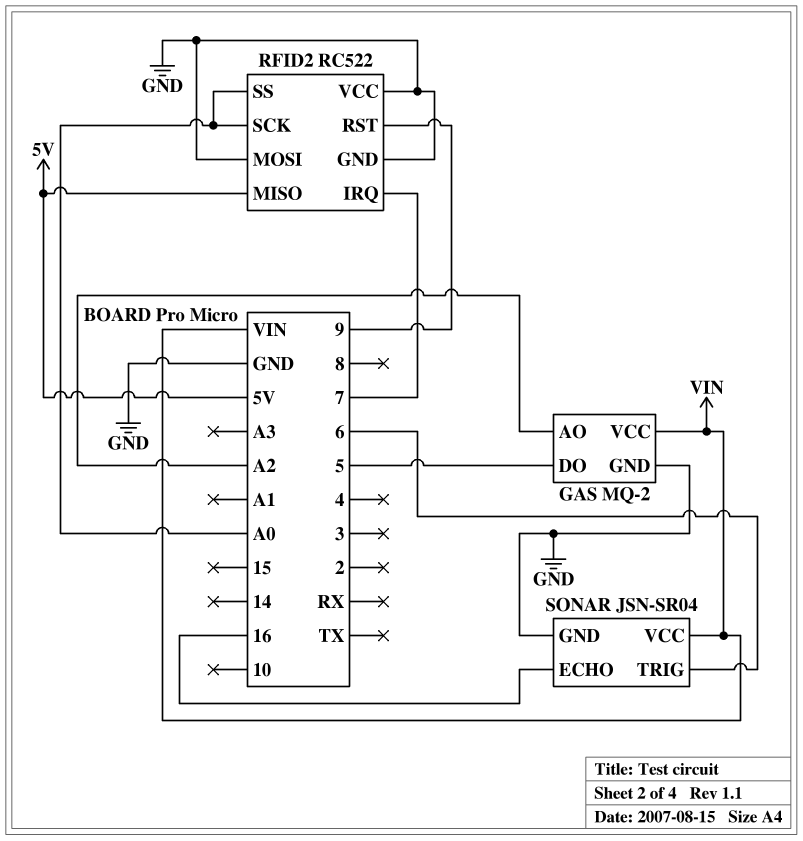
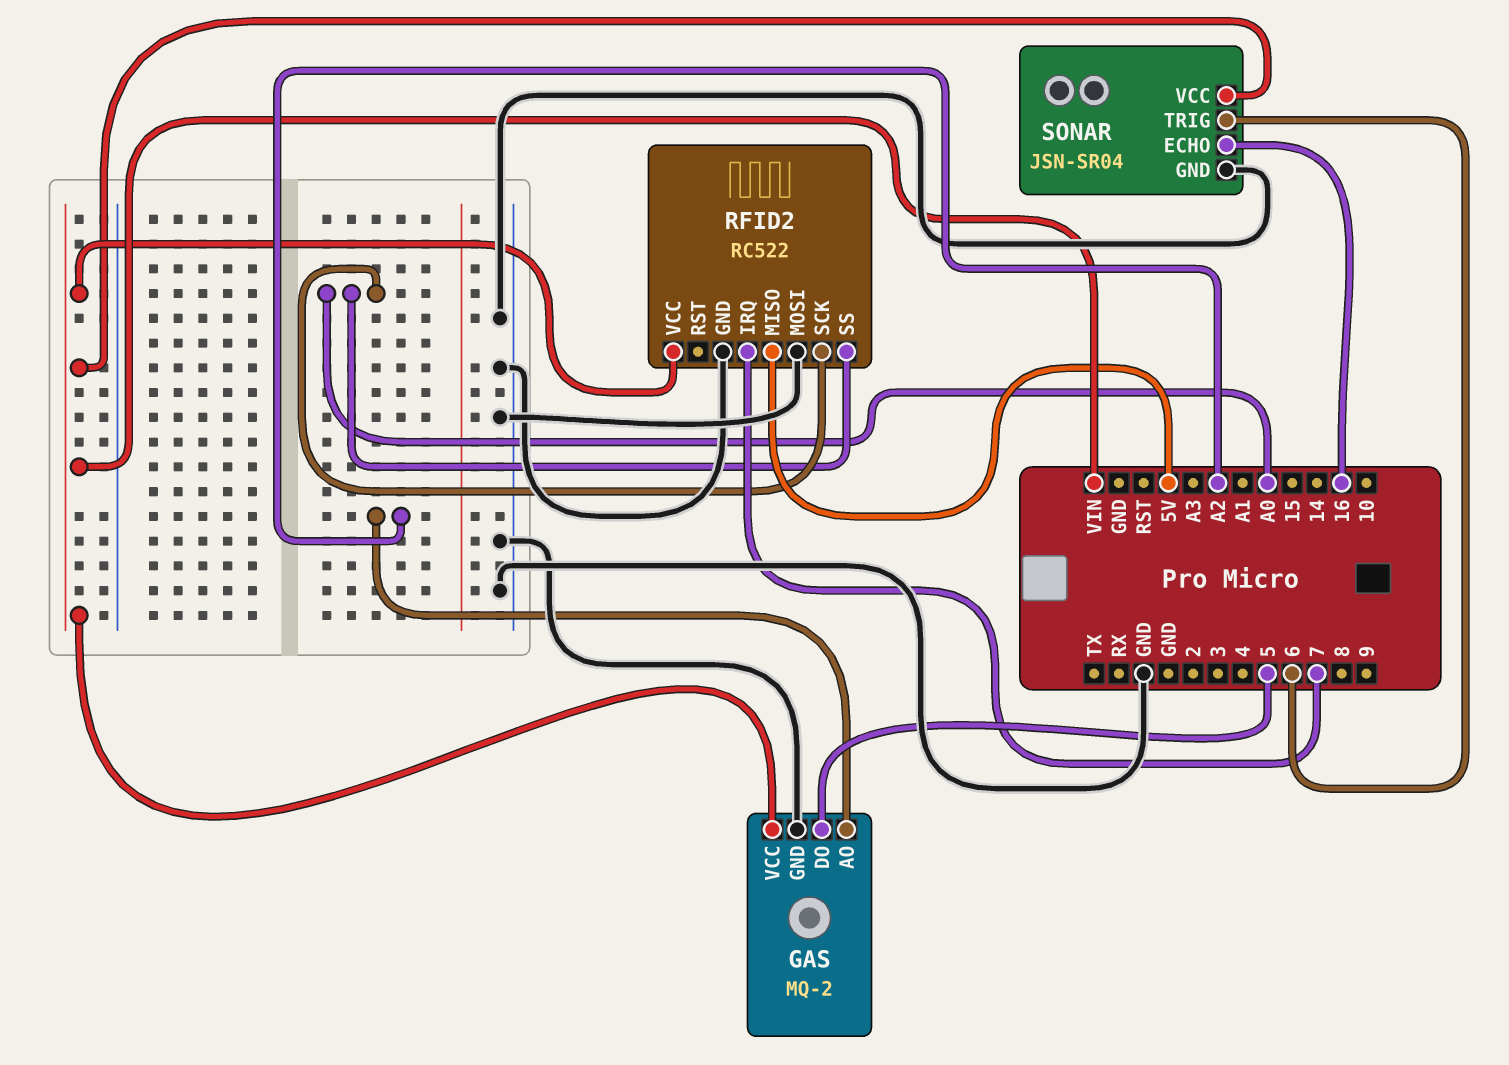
RFID2 pin RST: 9 -> none
RFID2 pin VCC: GND -> VIN

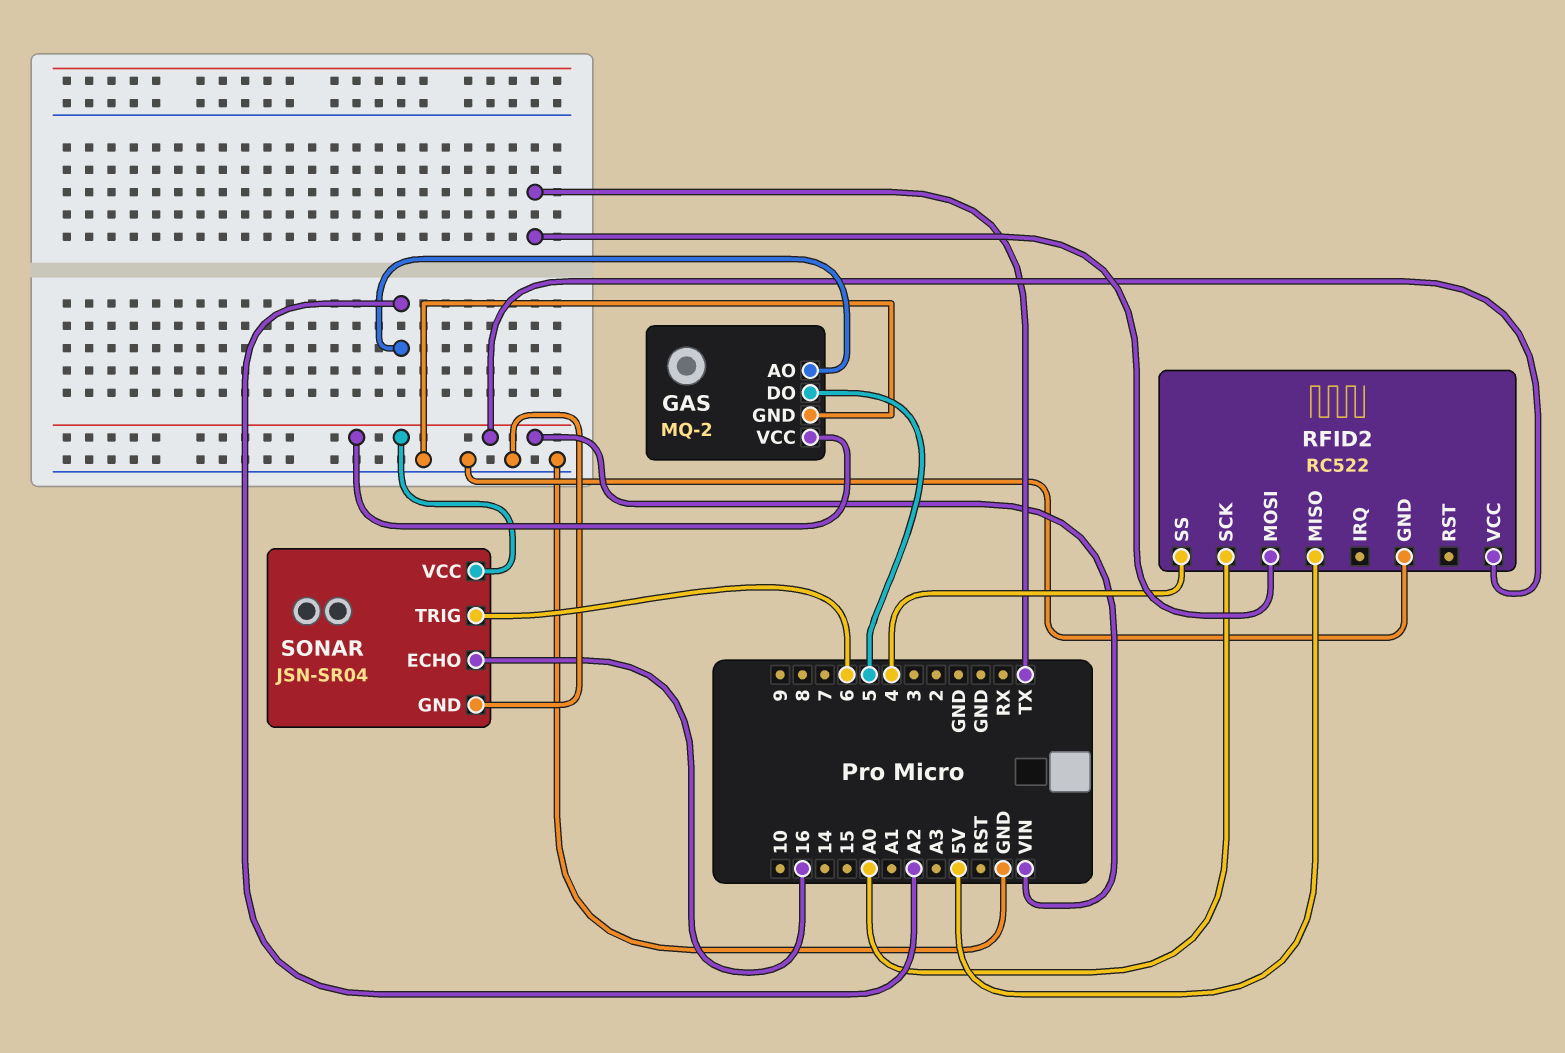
RFID2 pin IRQ: 7 -> none
RFID2 pin MOSI: GND -> TX
RFID2 pin SS: A0 -> 4

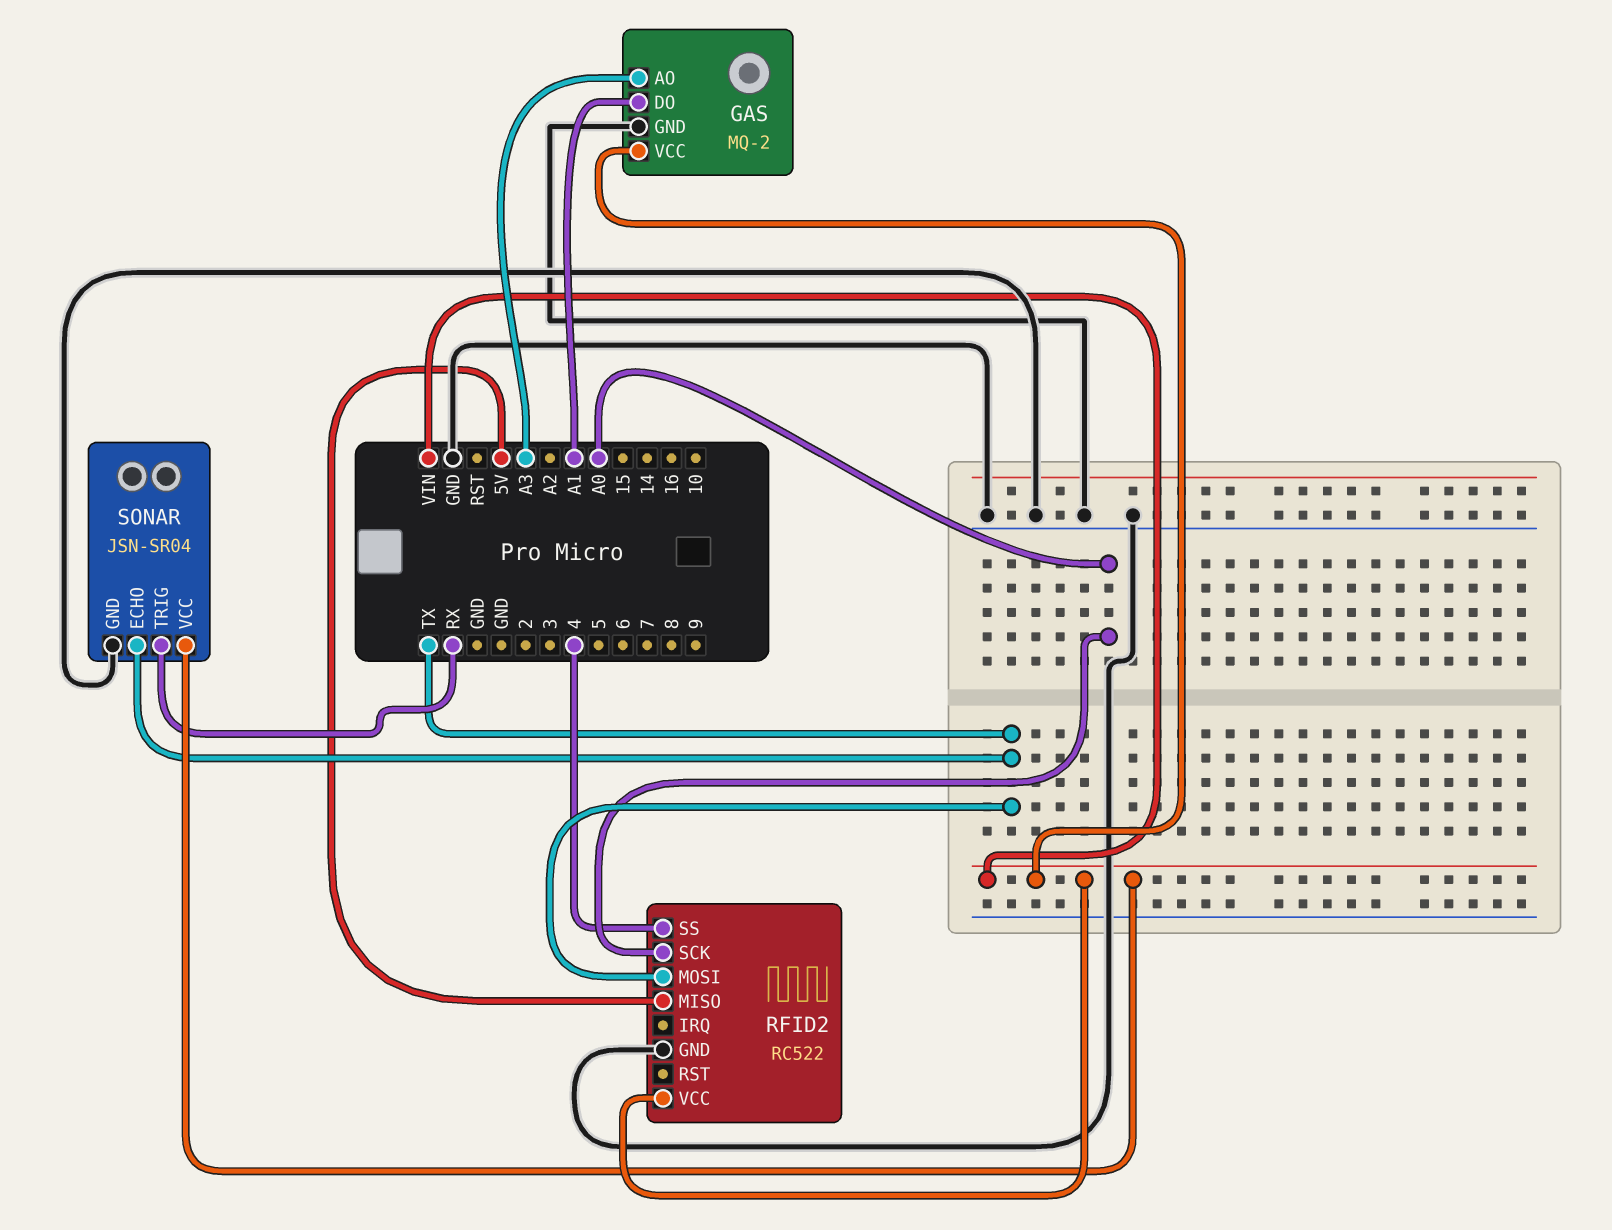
GAS pin AO: A2 -> A3
GAS pin DO: 5 -> A1
SONAR pin ECHO: 16 -> TX
SONAR pin TRIG: 6 -> RX

